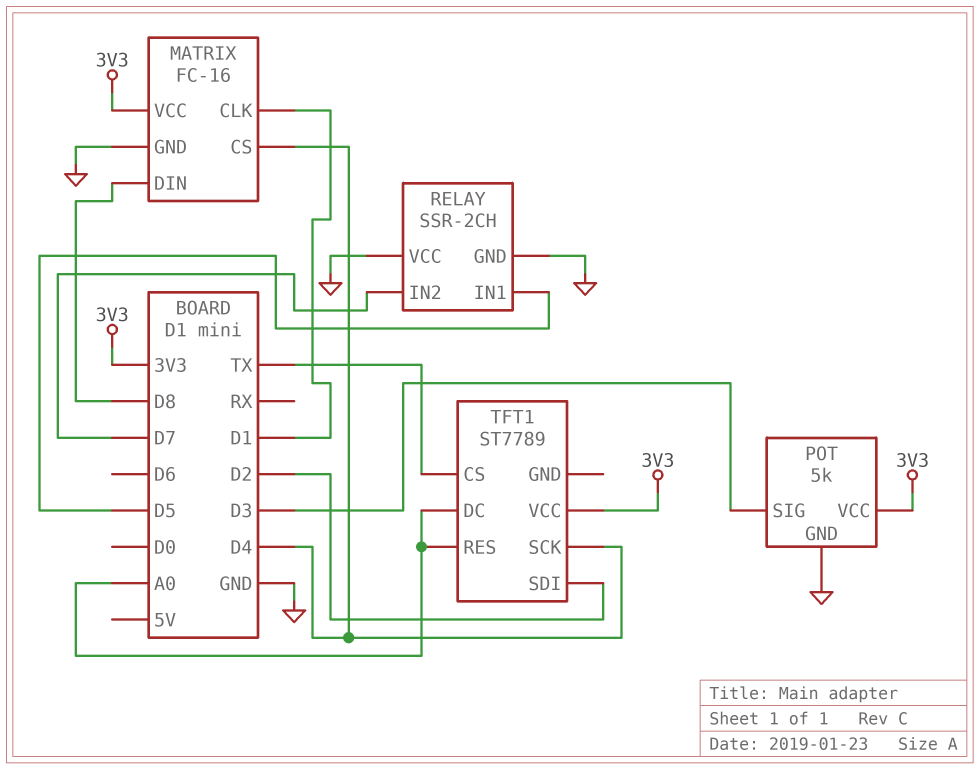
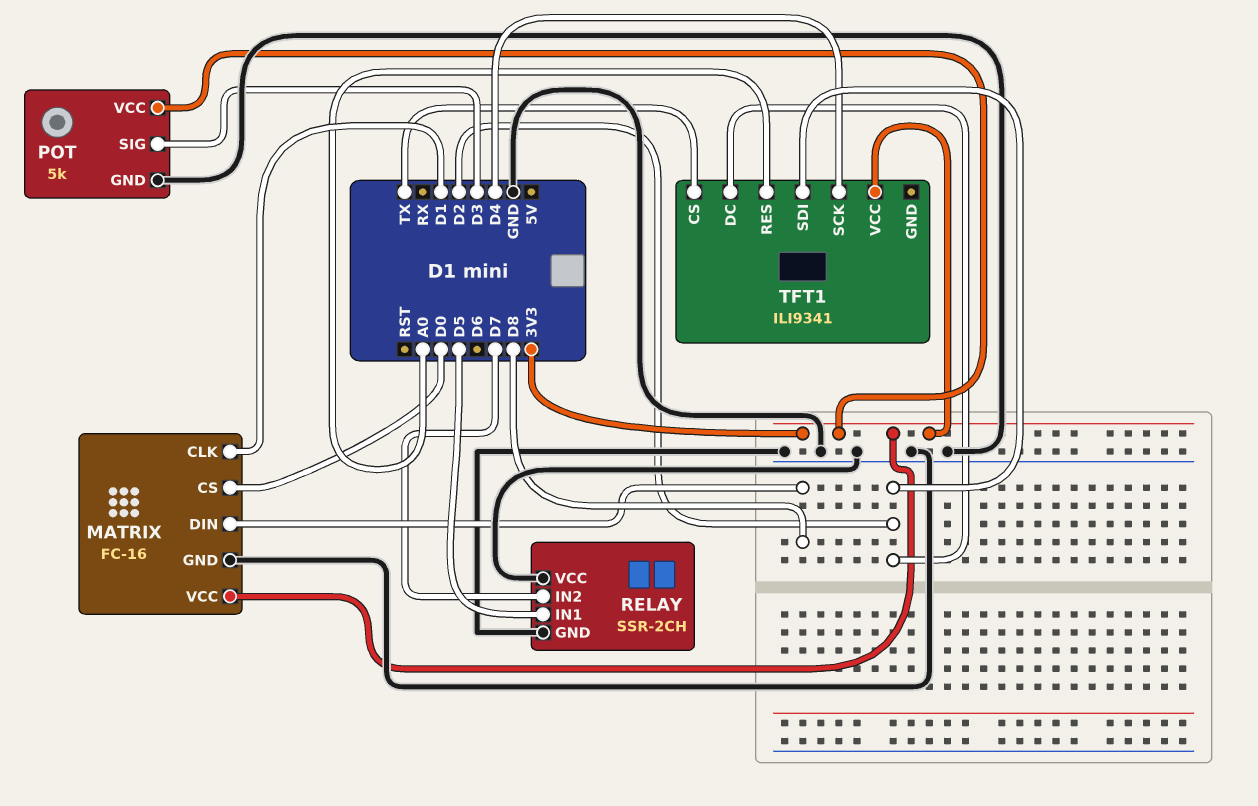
MATRIX pin CS: D4 -> D0
TFT1: ST7789 -> ILI9341
TFT1 pin DC: A0 -> D2

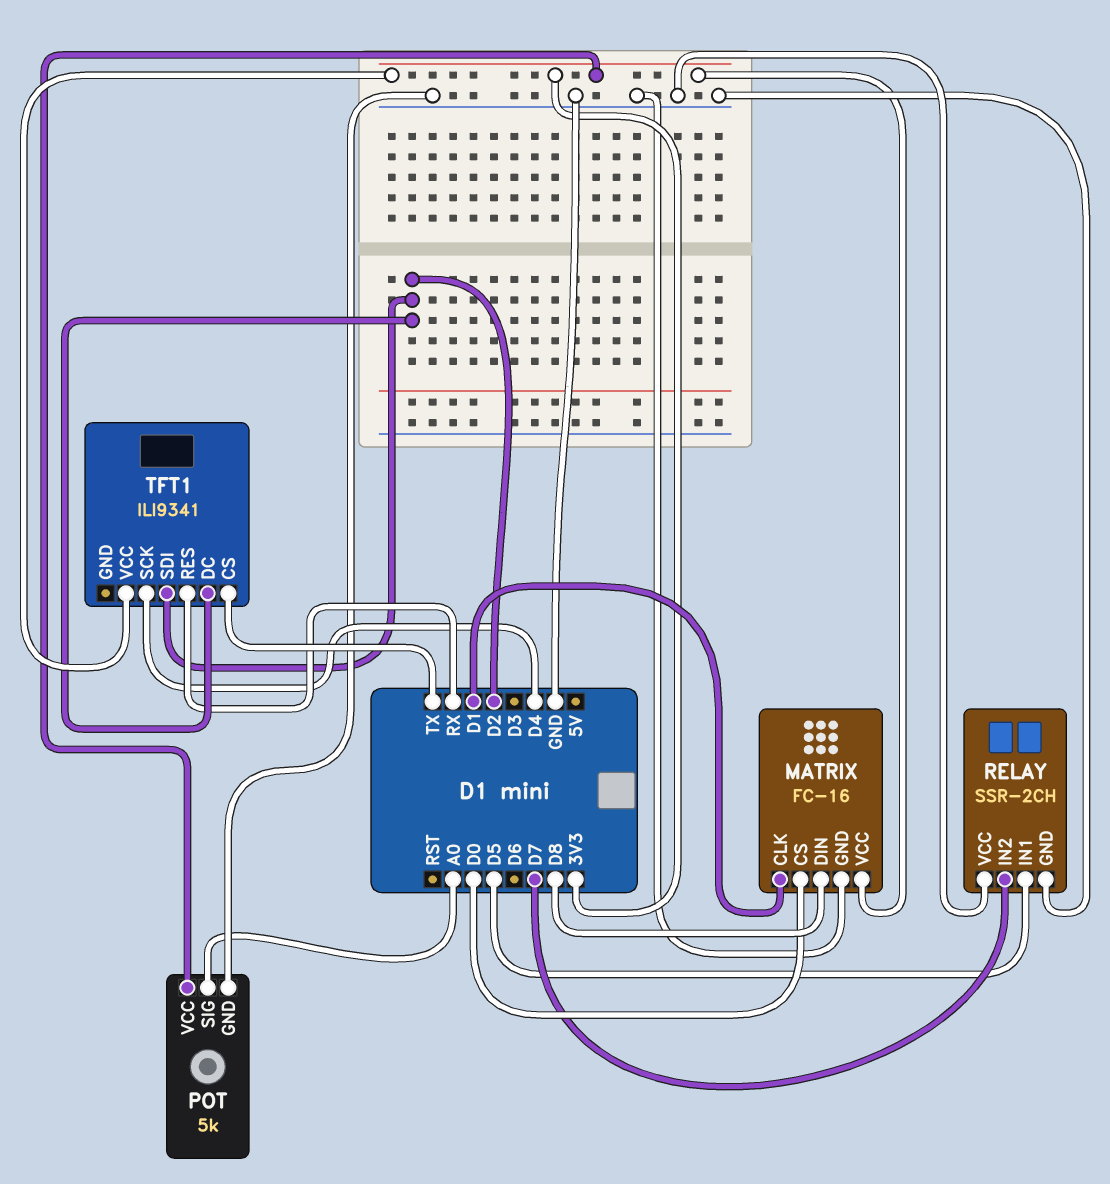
POT pin SIG: D3 -> A0
TFT1 pin RES: A0 -> RX

